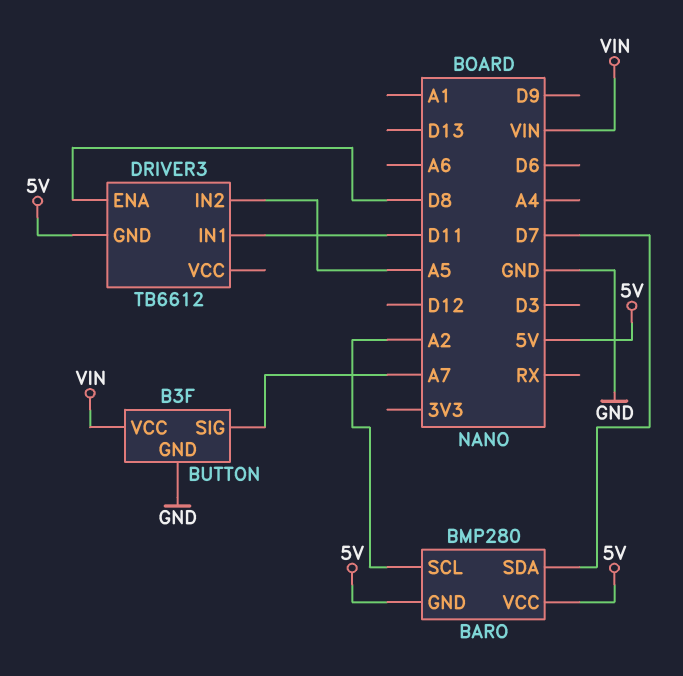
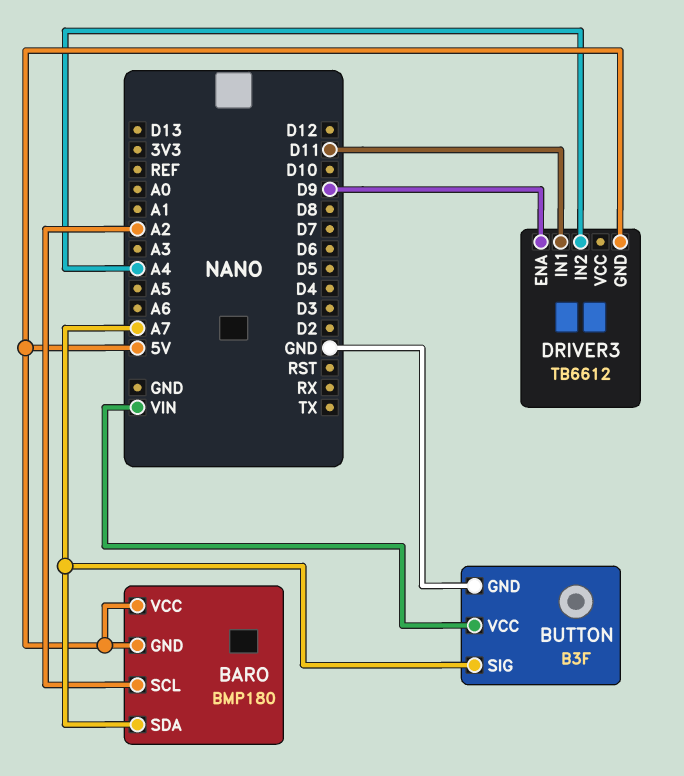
BARO: BMP280 -> BMP180
BARO pin SDA: D7 -> A7
DRIVER3 pin ENA: D8 -> D9
DRIVER3 pin IN2: A5 -> A4

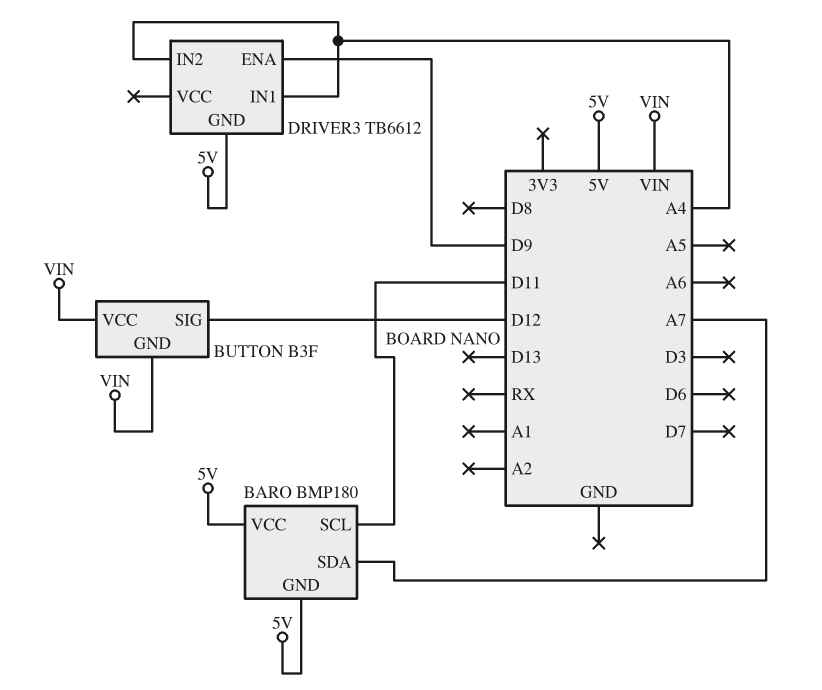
BARO pin SCL: A2 -> D11
BUTTON pin GND: GND -> VIN
BUTTON pin SIG: A7 -> D12
DRIVER3 pin IN1: D11 -> A4

